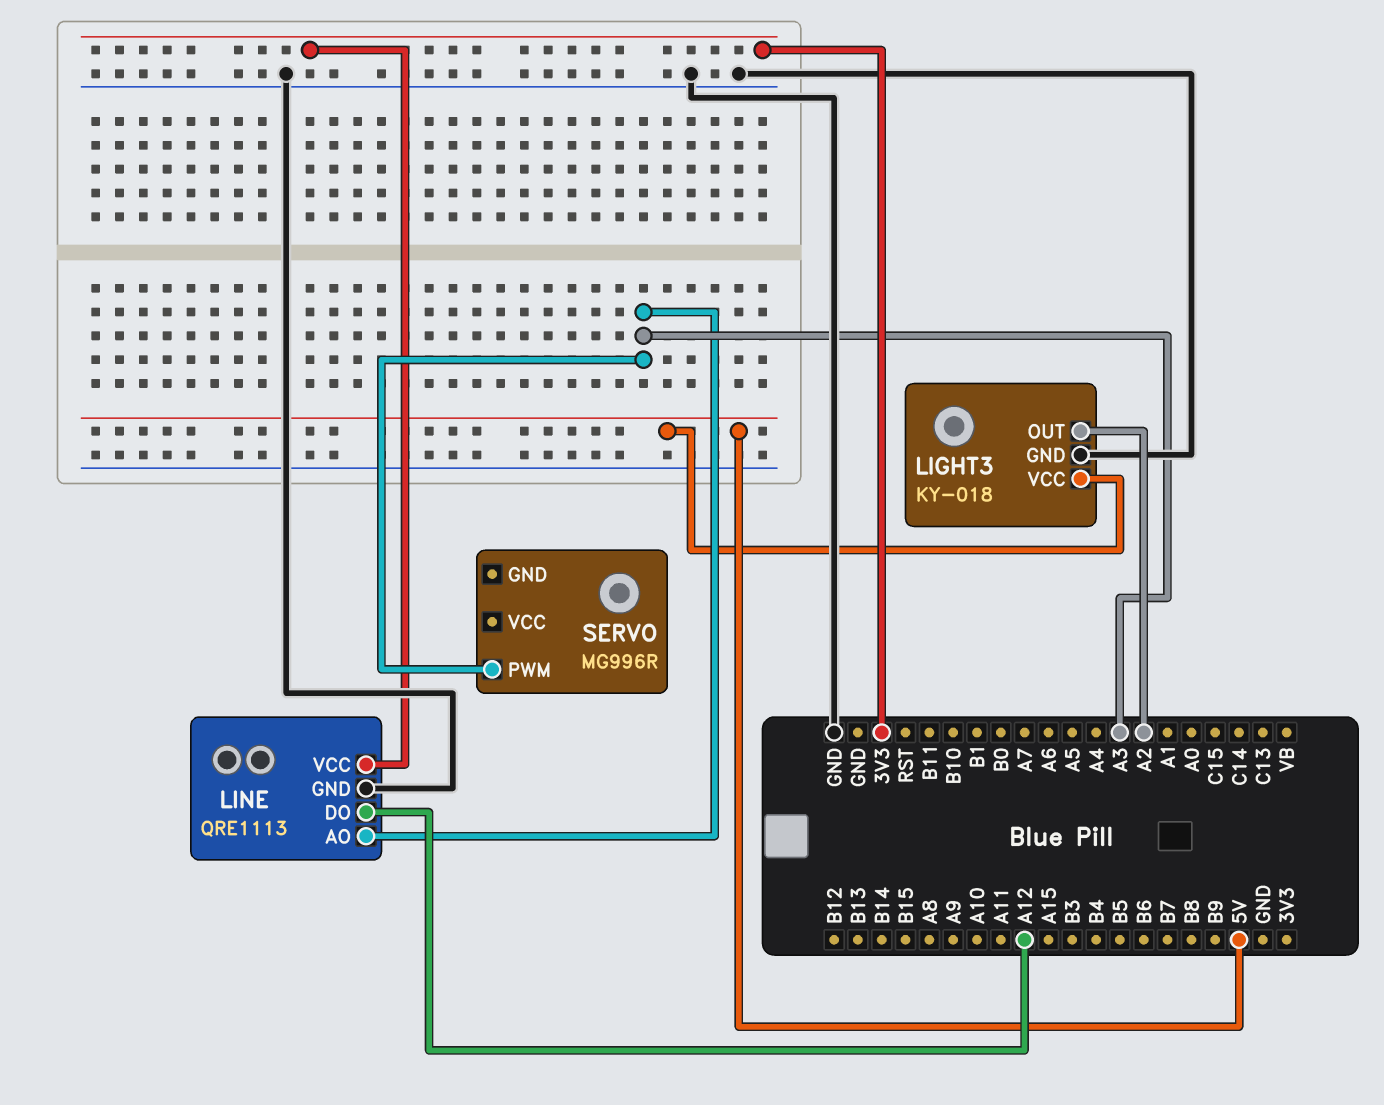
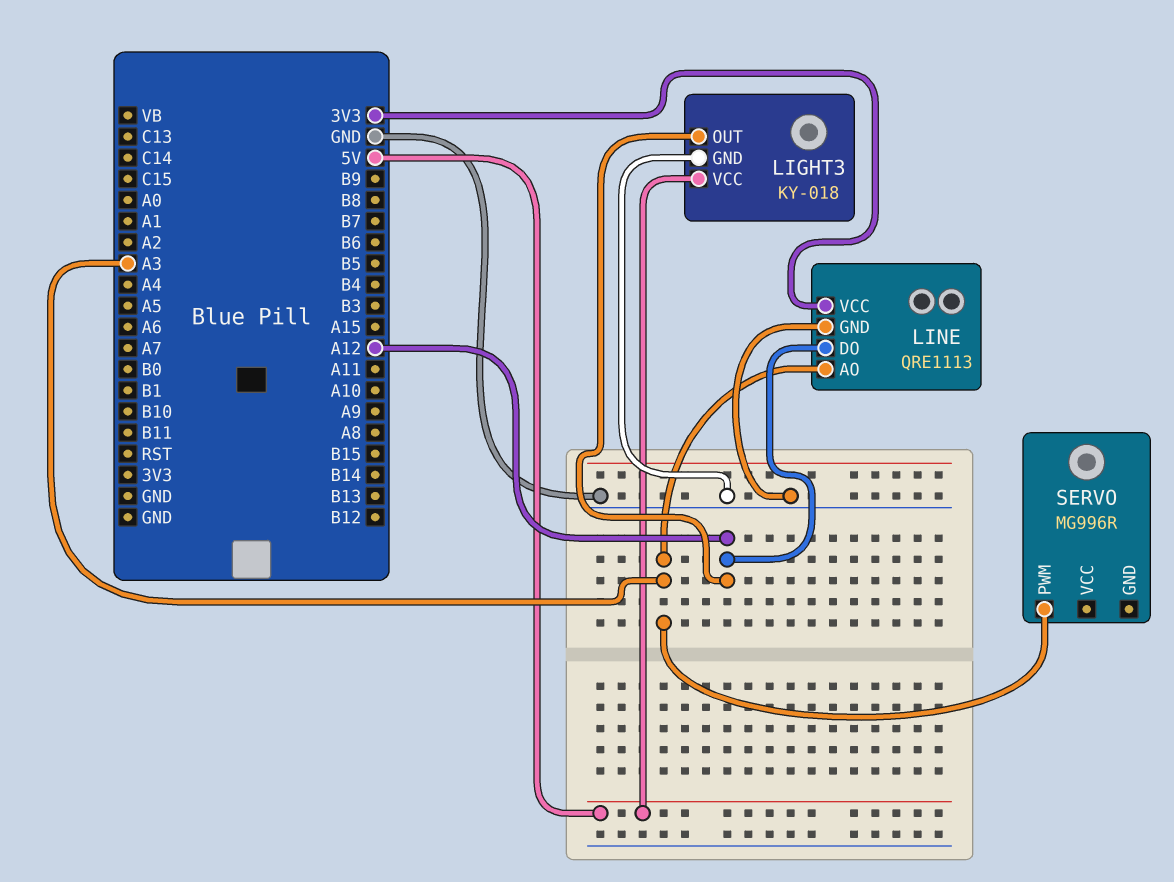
LIGHT3 pin OUT: A2 -> A12

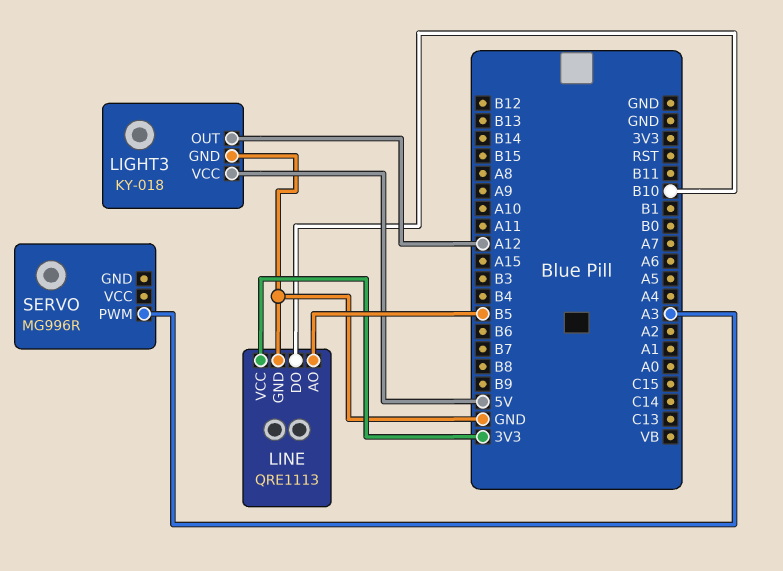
LINE pin AO: A3 -> B5
LINE pin DO: A12 -> B10

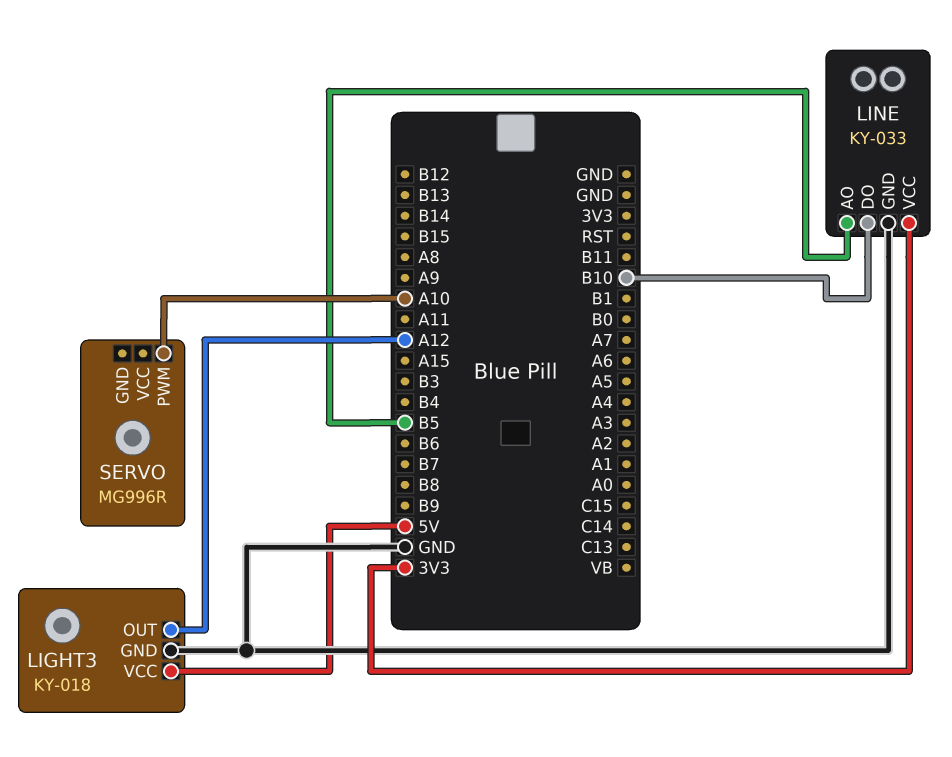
LINE: QRE1113 -> KY-033
SERVO pin PWM: A3 -> A10

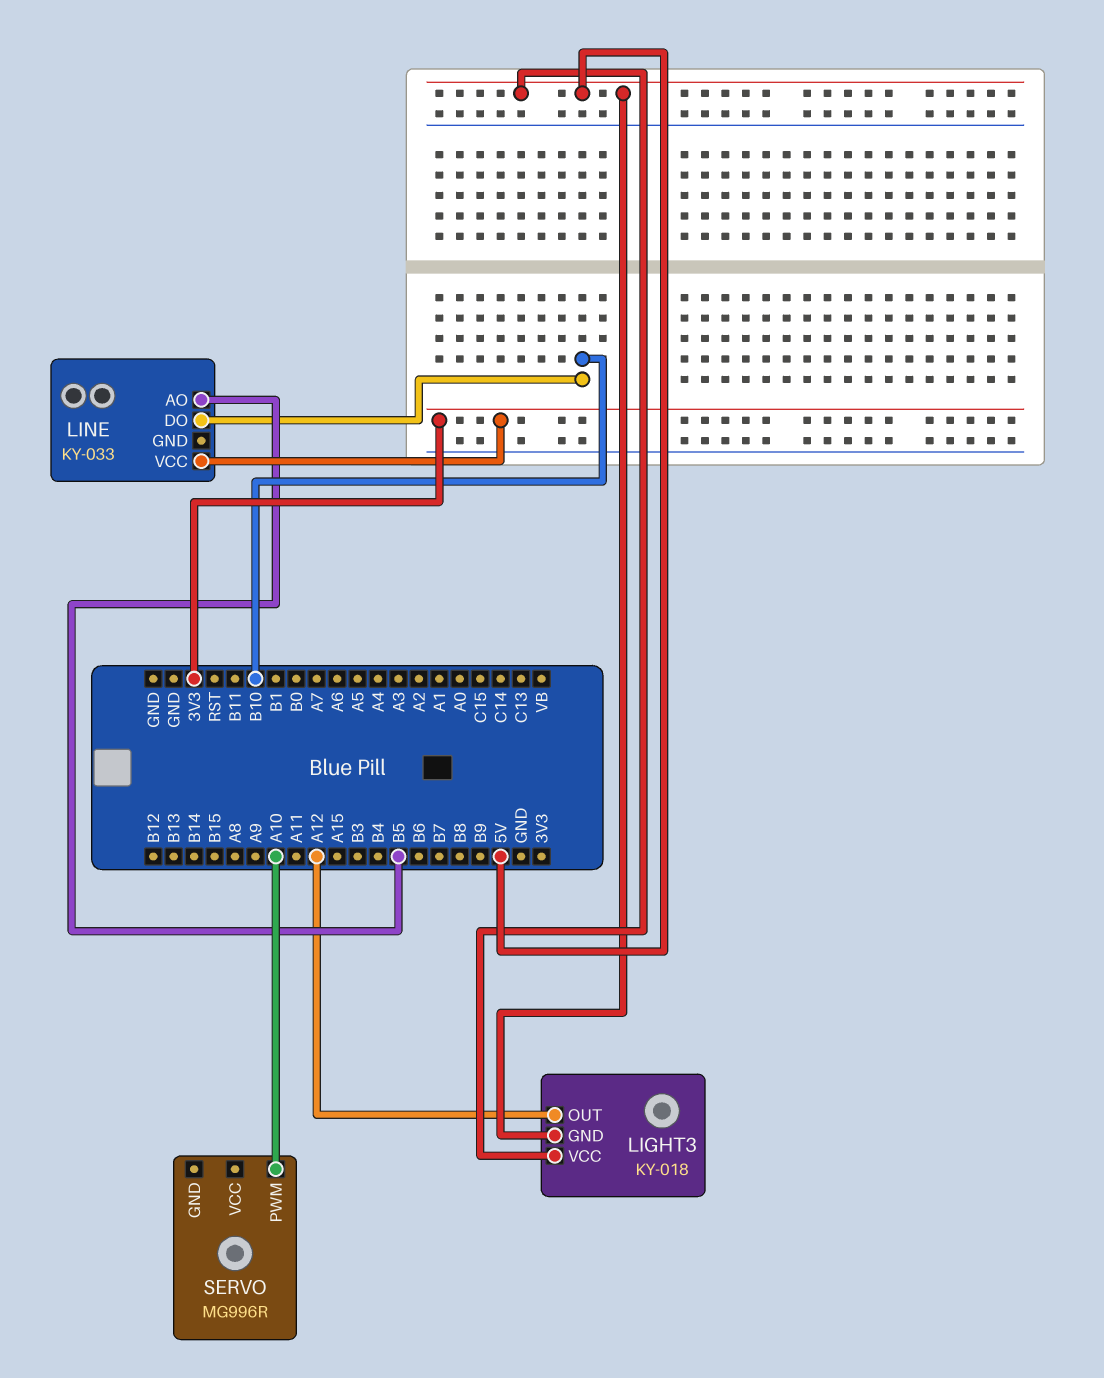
LIGHT3 pin GND: GND -> 5V
LINE pin GND: GND -> none

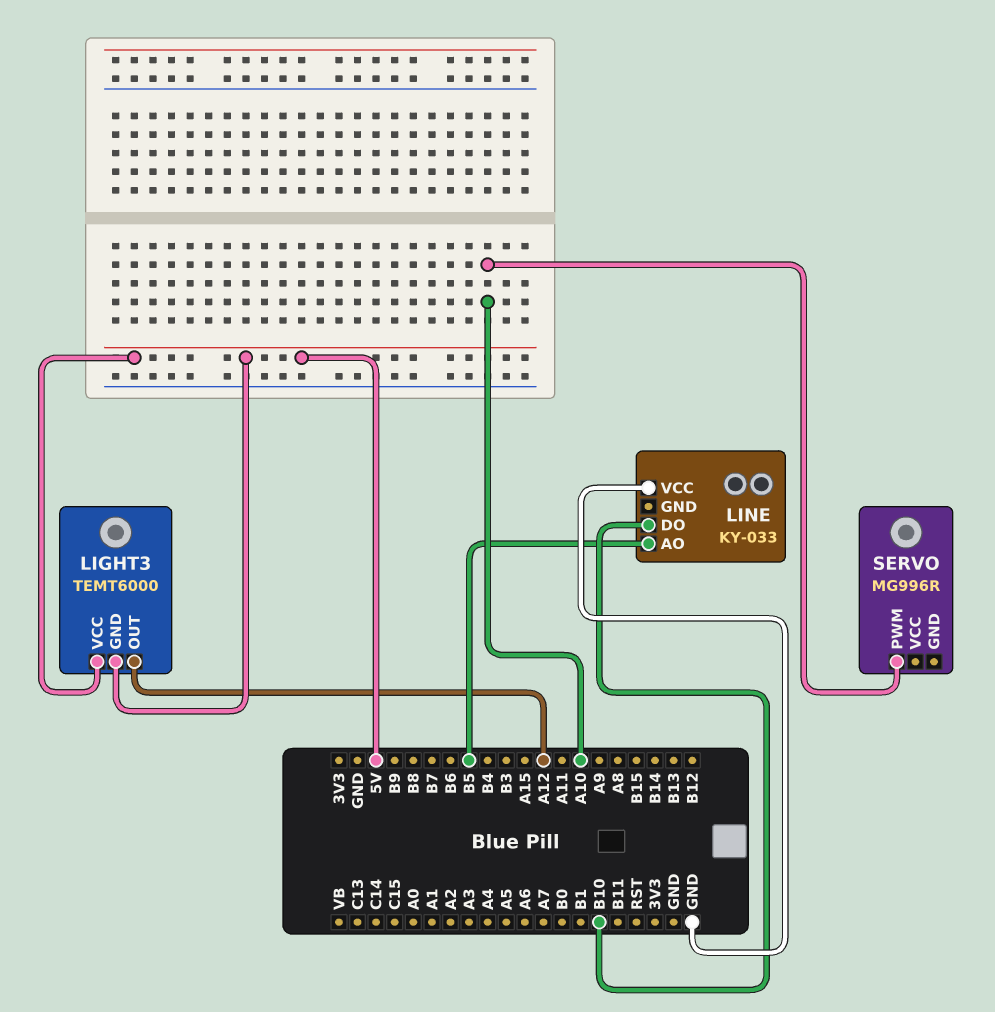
LIGHT3: KY-018 -> TEMT6000
LINE pin VCC: 3V3 -> GND

